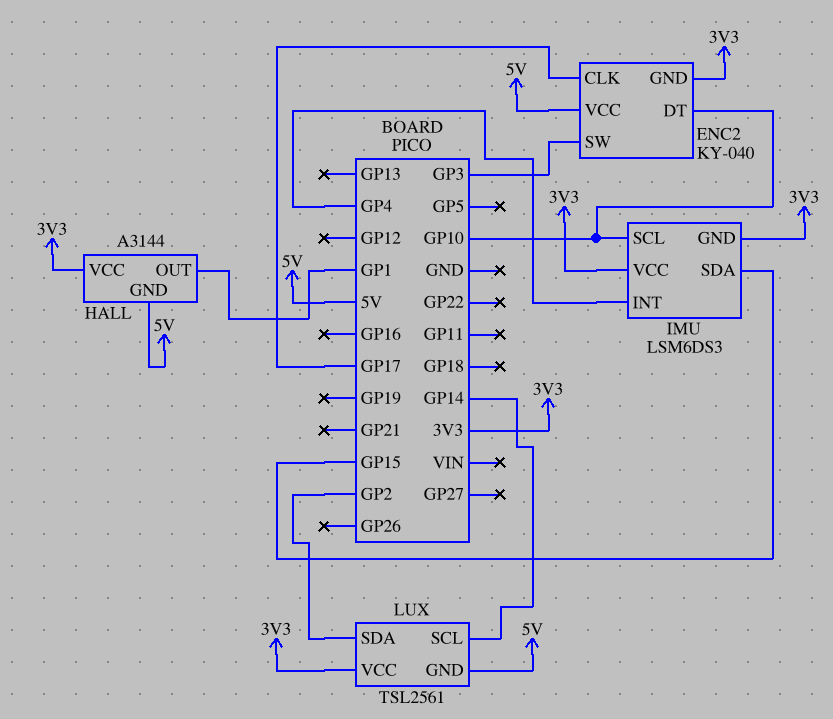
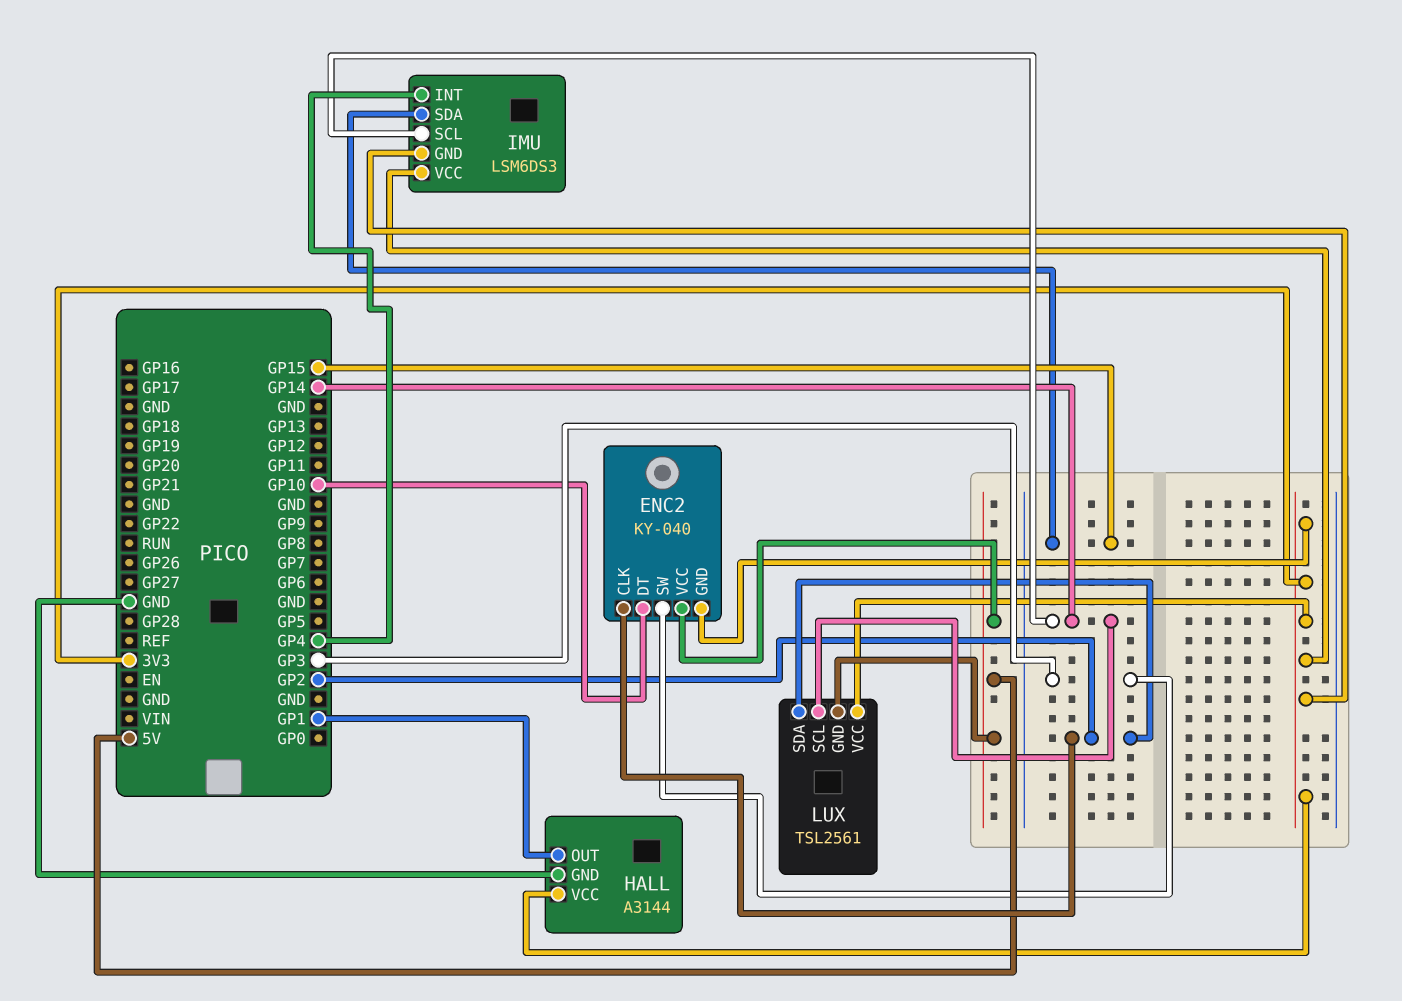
ENC2 pin CLK: GP17 -> GP2
HALL pin GND: 5V -> GND
IMU pin SCL: GP10 -> GP14

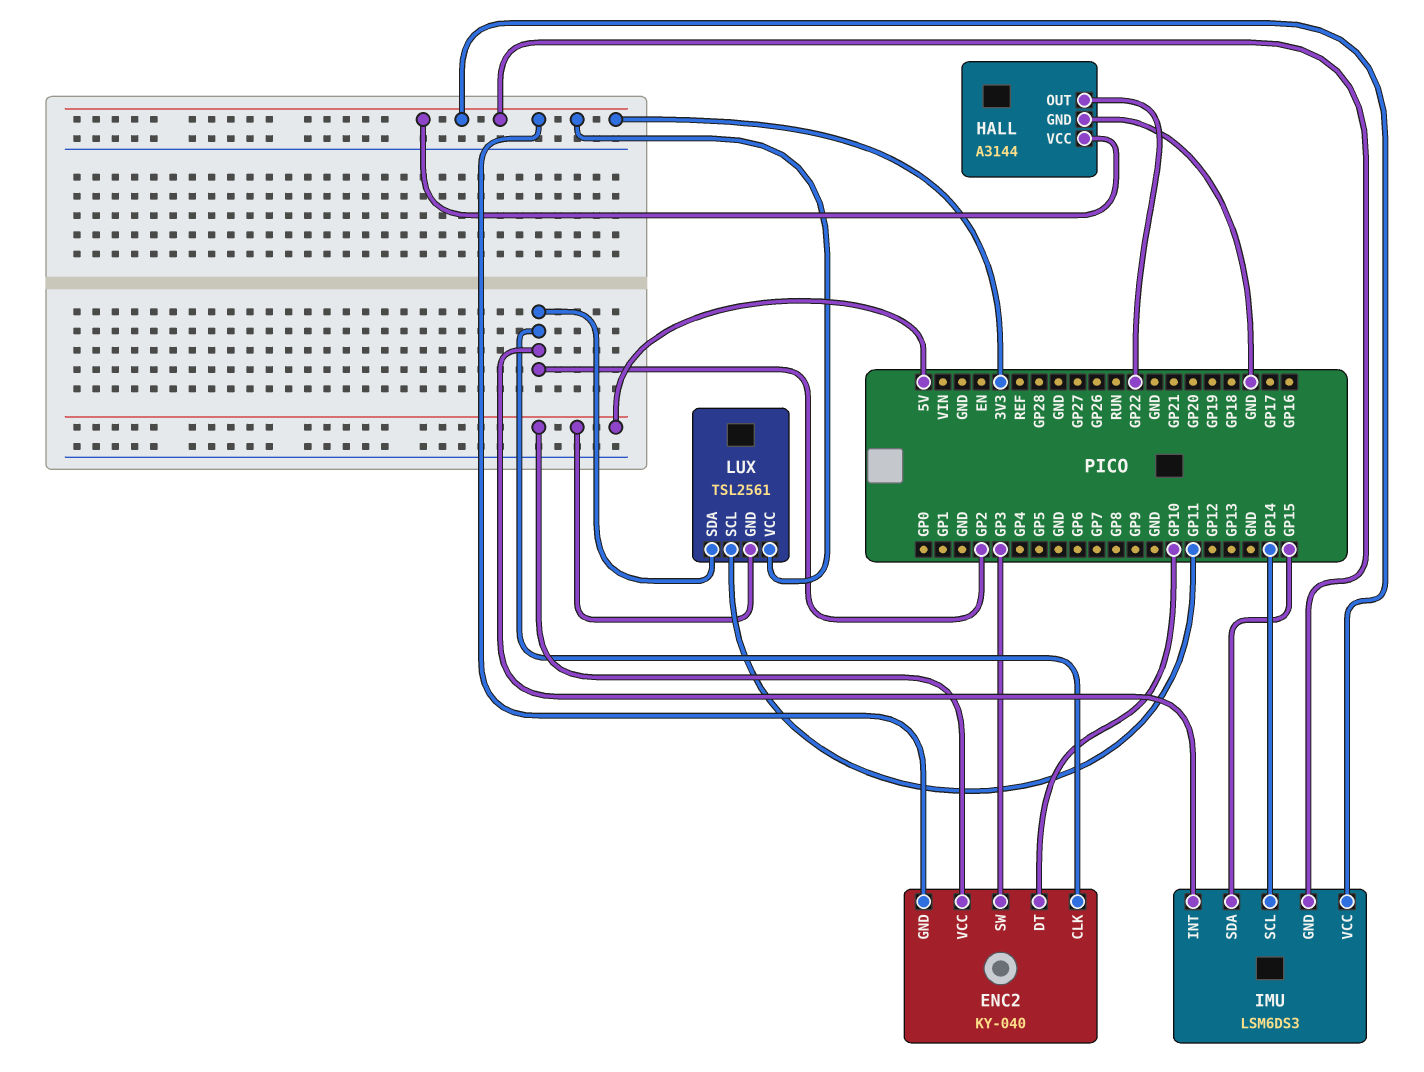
HALL pin OUT: GP1 -> GP22
IMU pin INT: GP4 -> GP2
LUX pin SCL: GP14 -> GP11

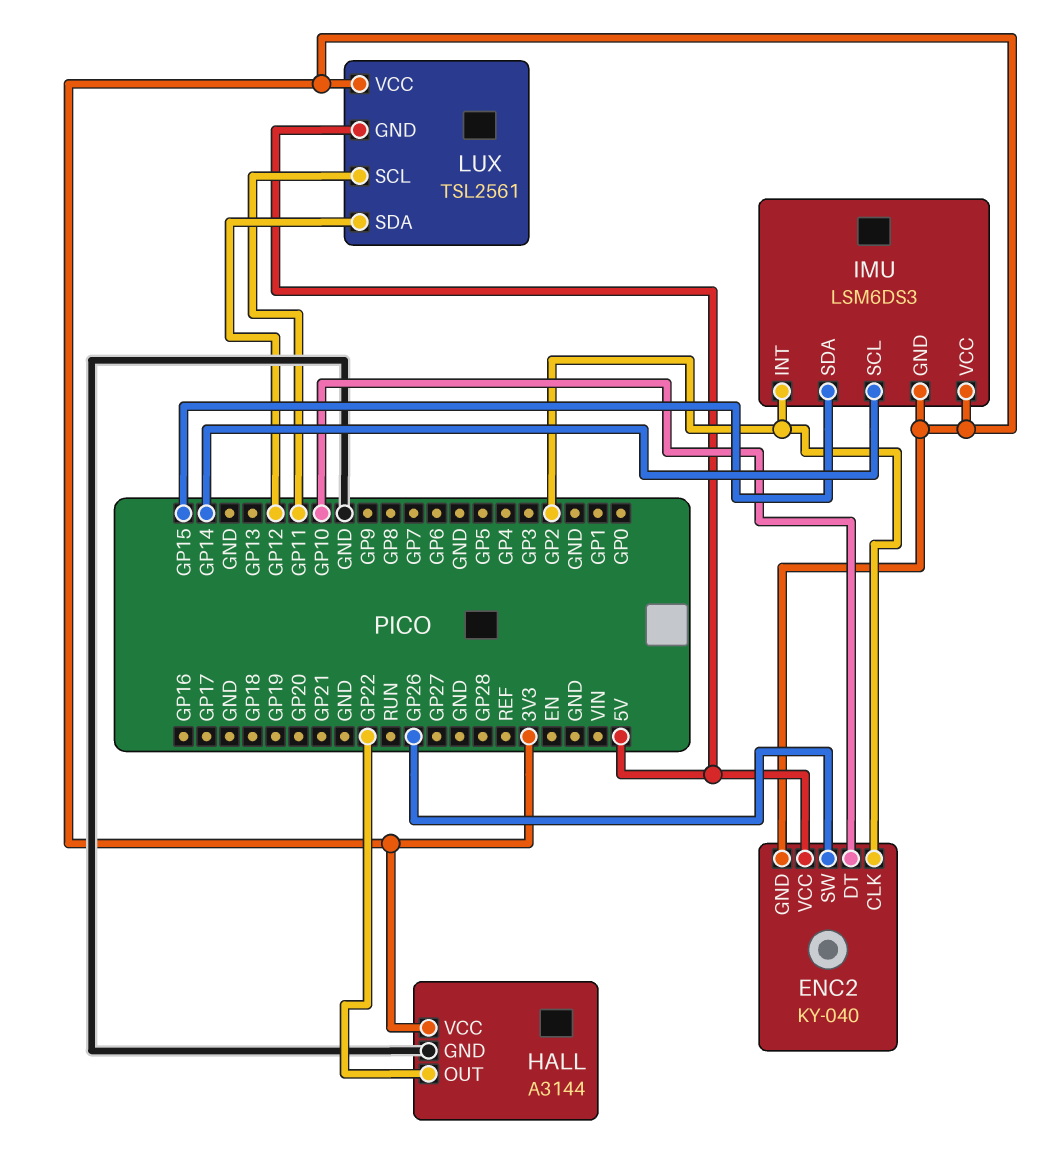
ENC2 pin SW: GP3 -> GP26
LUX pin SDA: GP2 -> GP12

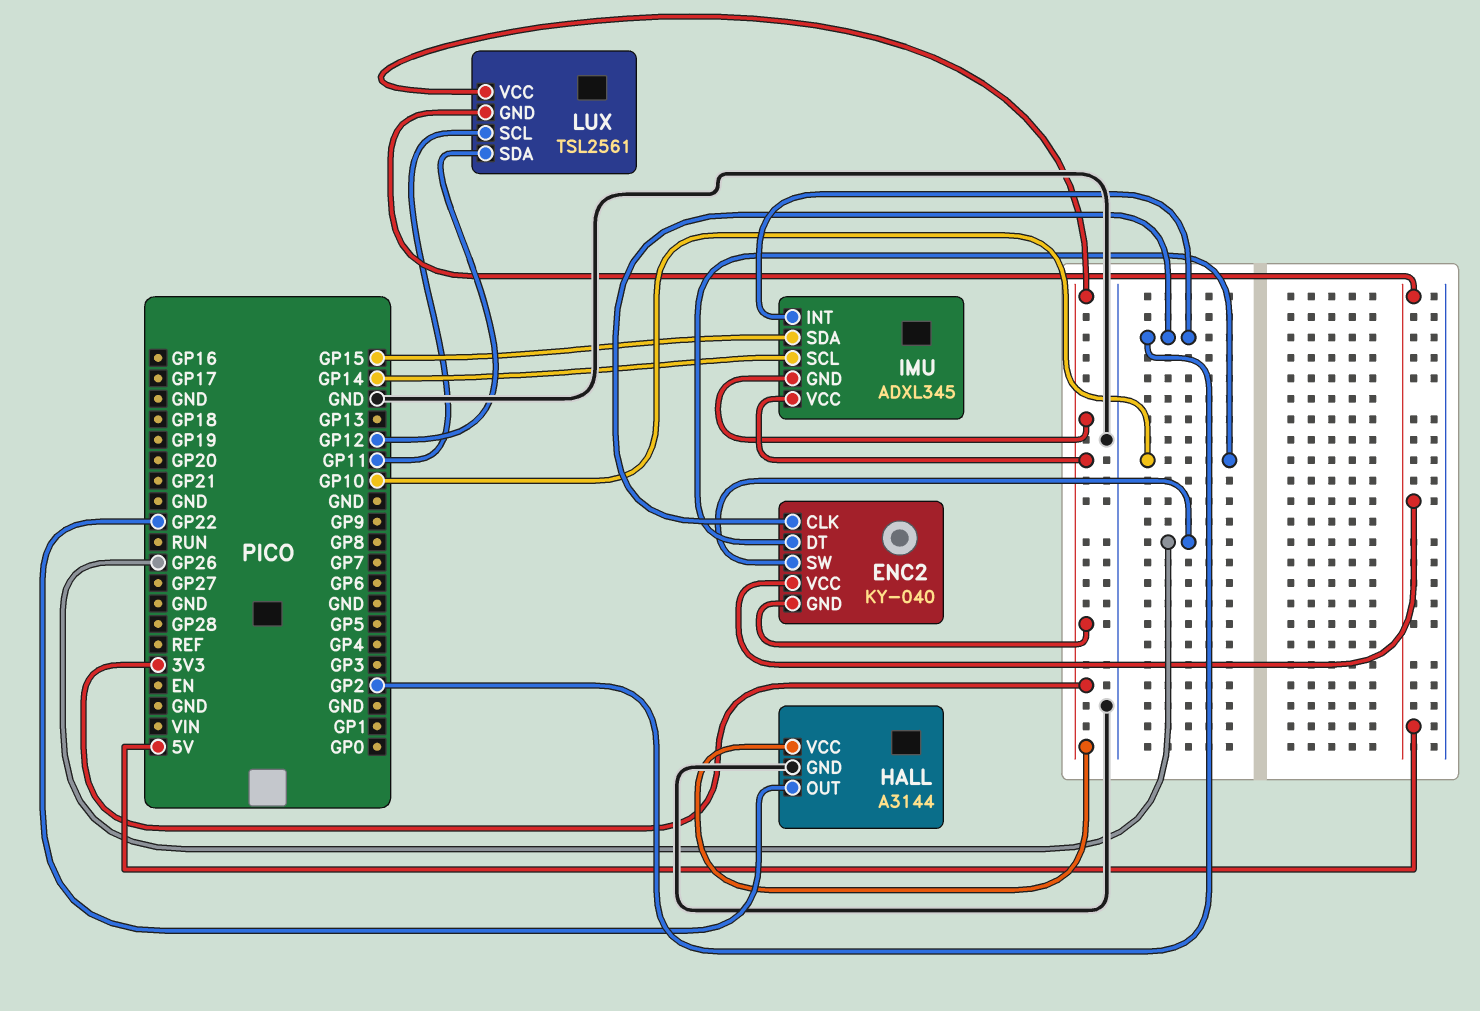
IMU: LSM6DS3 -> ADXL345

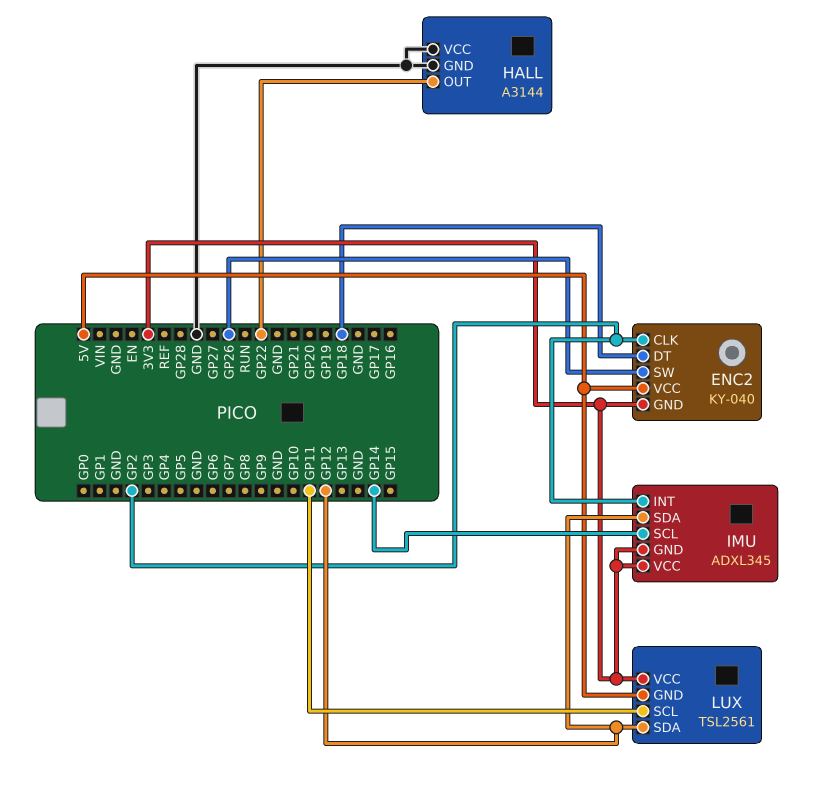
ENC2 pin DT: GP10 -> GP18
HALL pin VCC: 3V3 -> GND
IMU pin SDA: GP15 -> GP12

